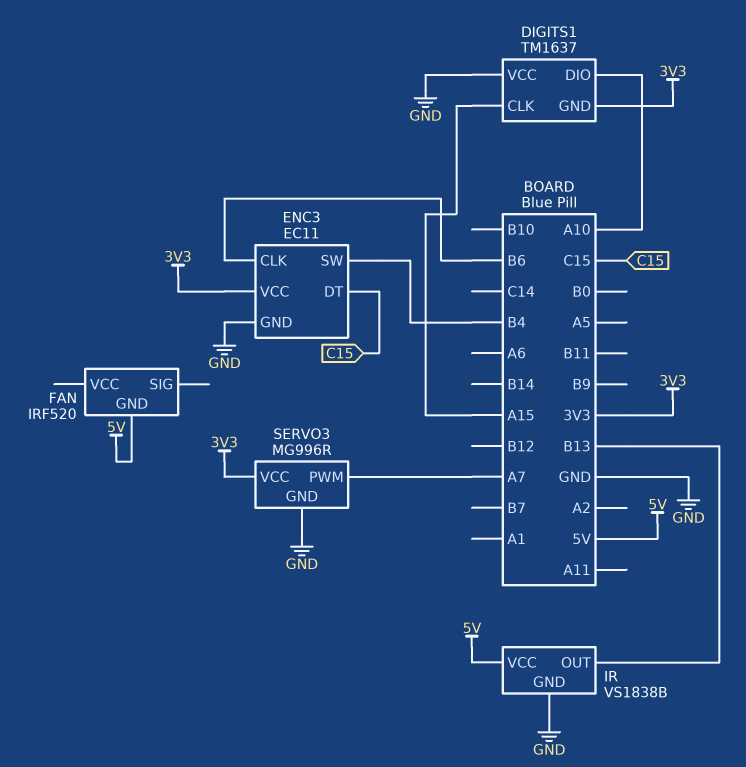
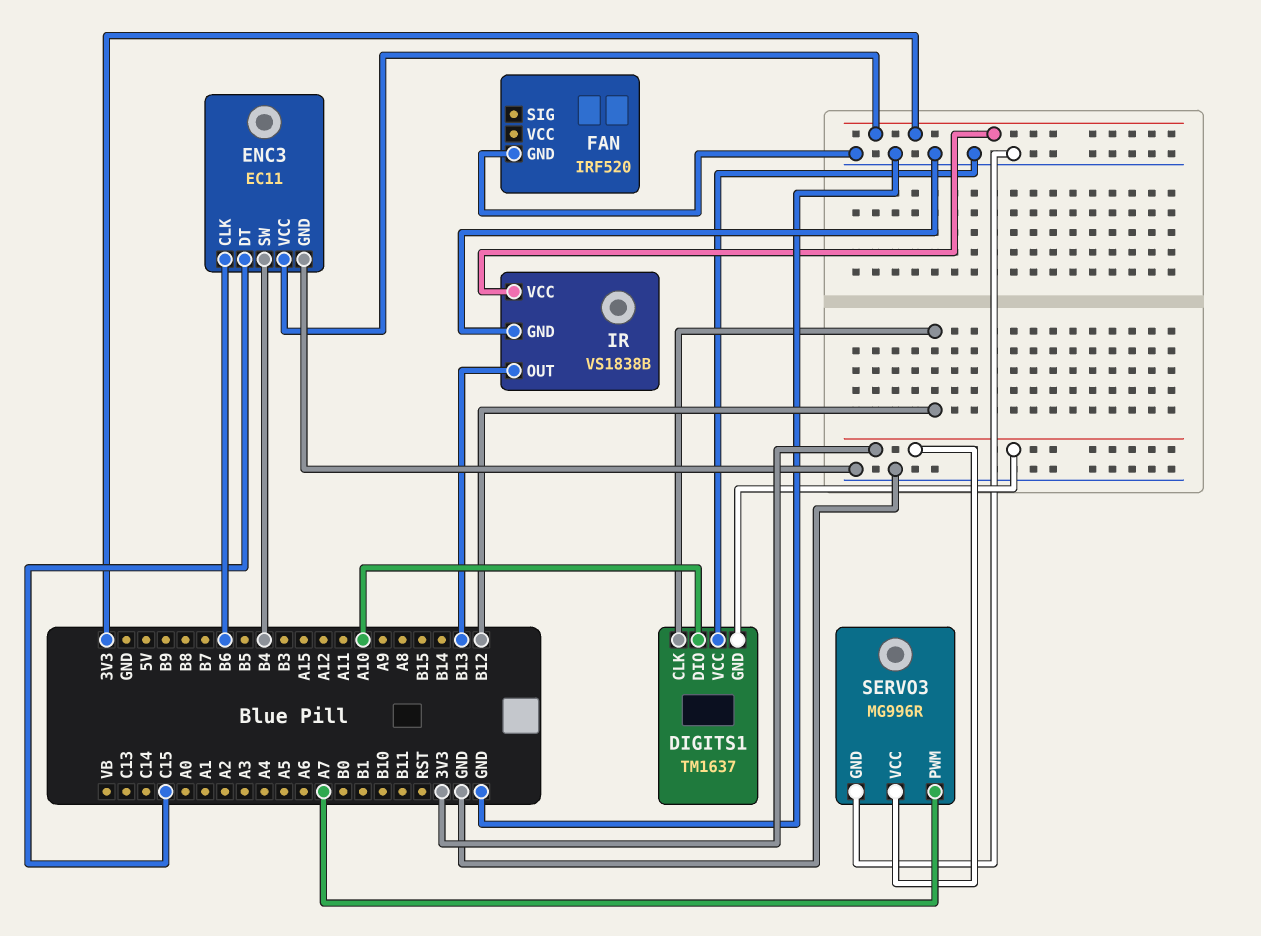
DIGITS1 pin CLK: A15 -> B12
FAN pin GND: 5V -> GND
IR pin VCC: 5V -> 3V3

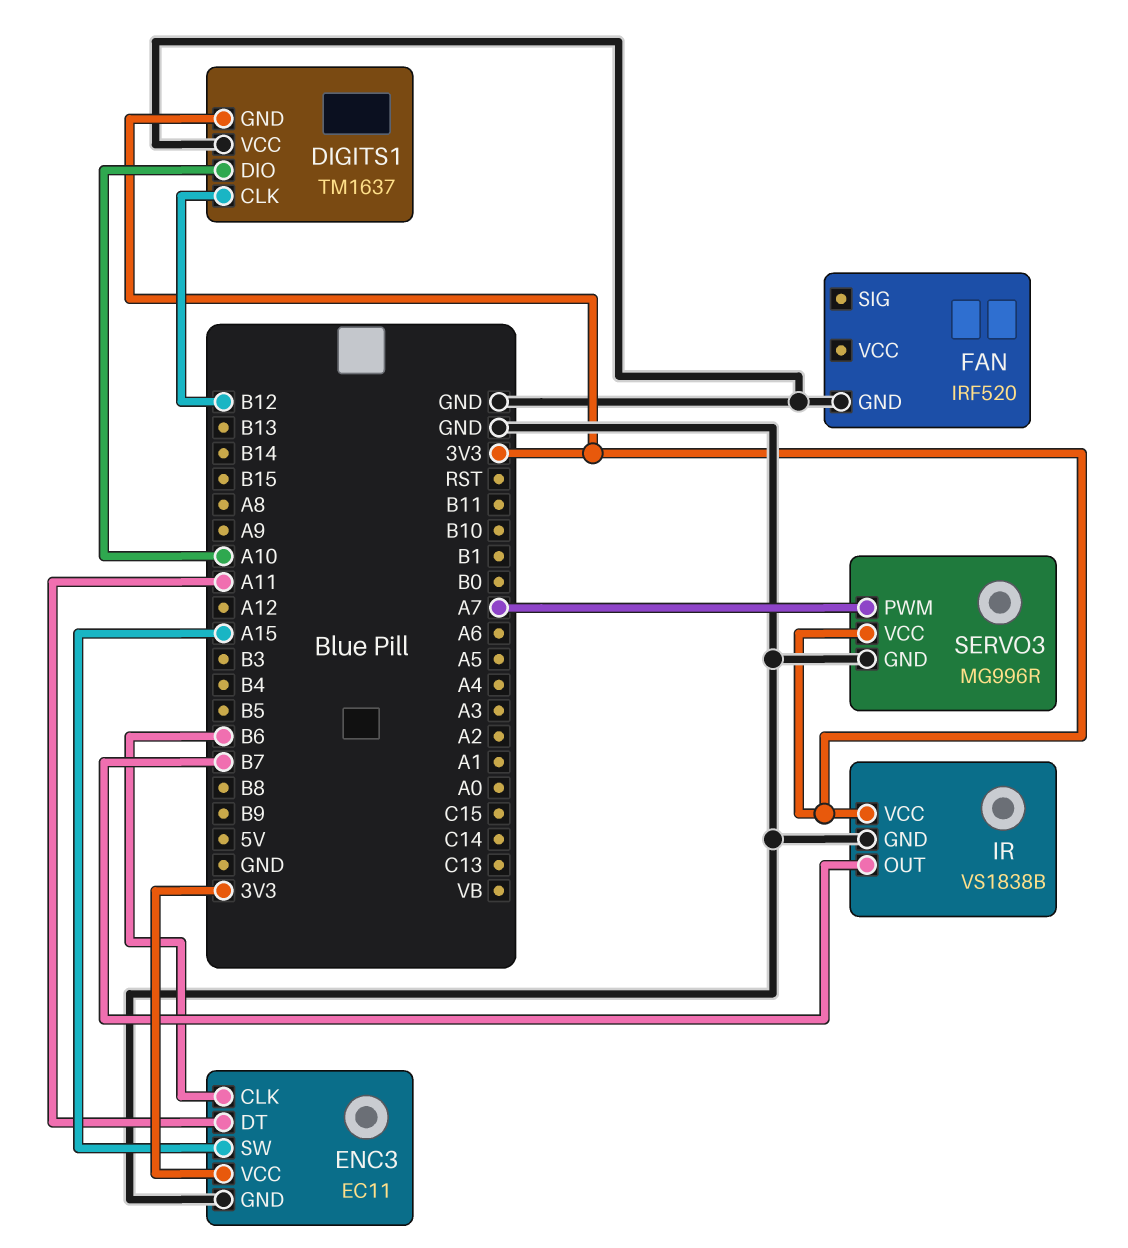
ENC3 pin DT: C15 -> A11
ENC3 pin SW: B4 -> A15
IR pin OUT: B13 -> B7

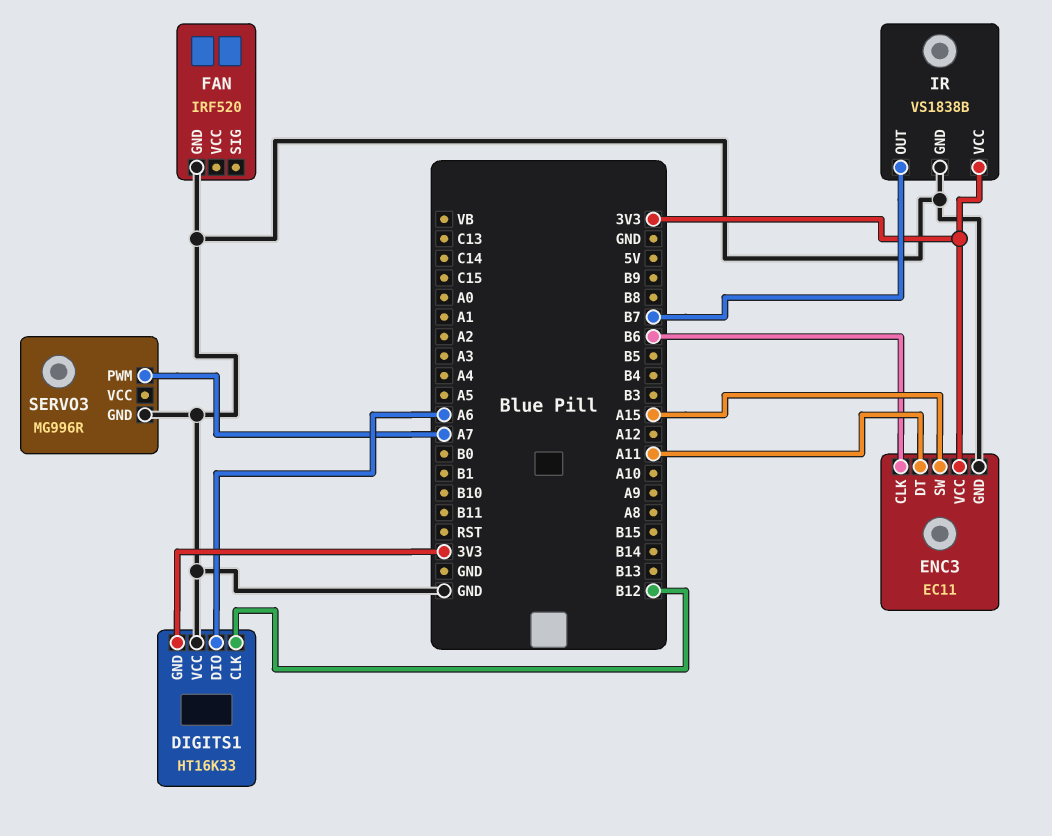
DIGITS1: TM1637 -> HT16K33
DIGITS1 pin DIO: A10 -> A6
SERVO3 pin VCC: 3V3 -> none

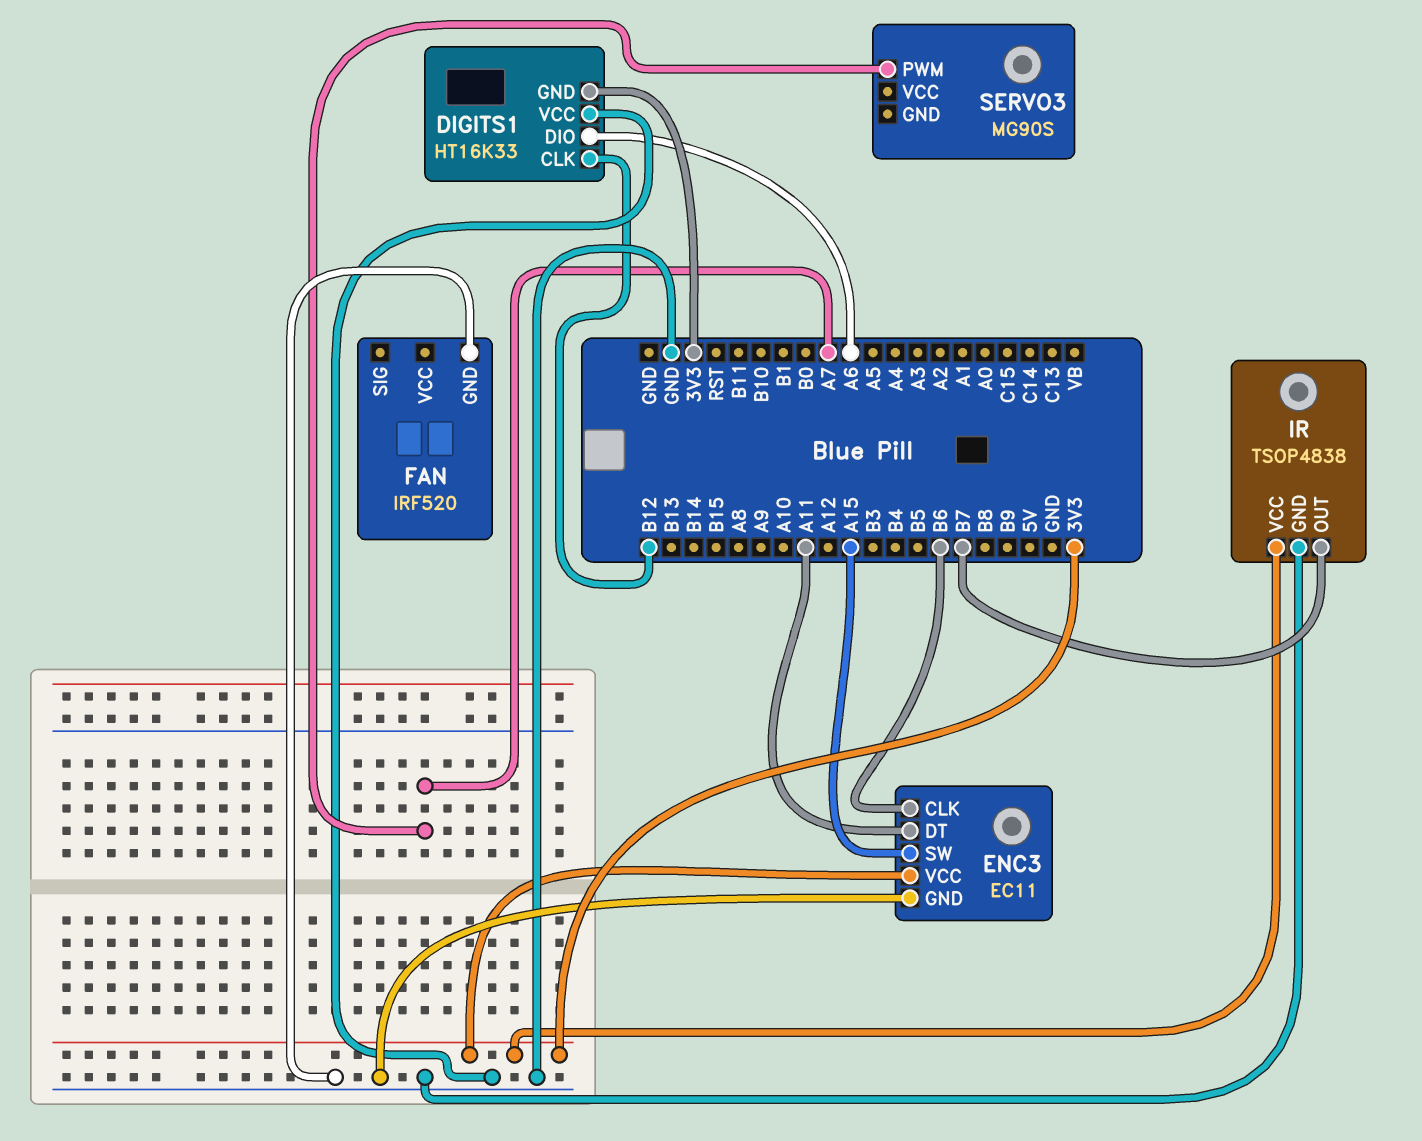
IR: VS1838B -> TSOP4838
SERVO3: MG996R -> MG90S
SERVO3 pin GND: GND -> none

